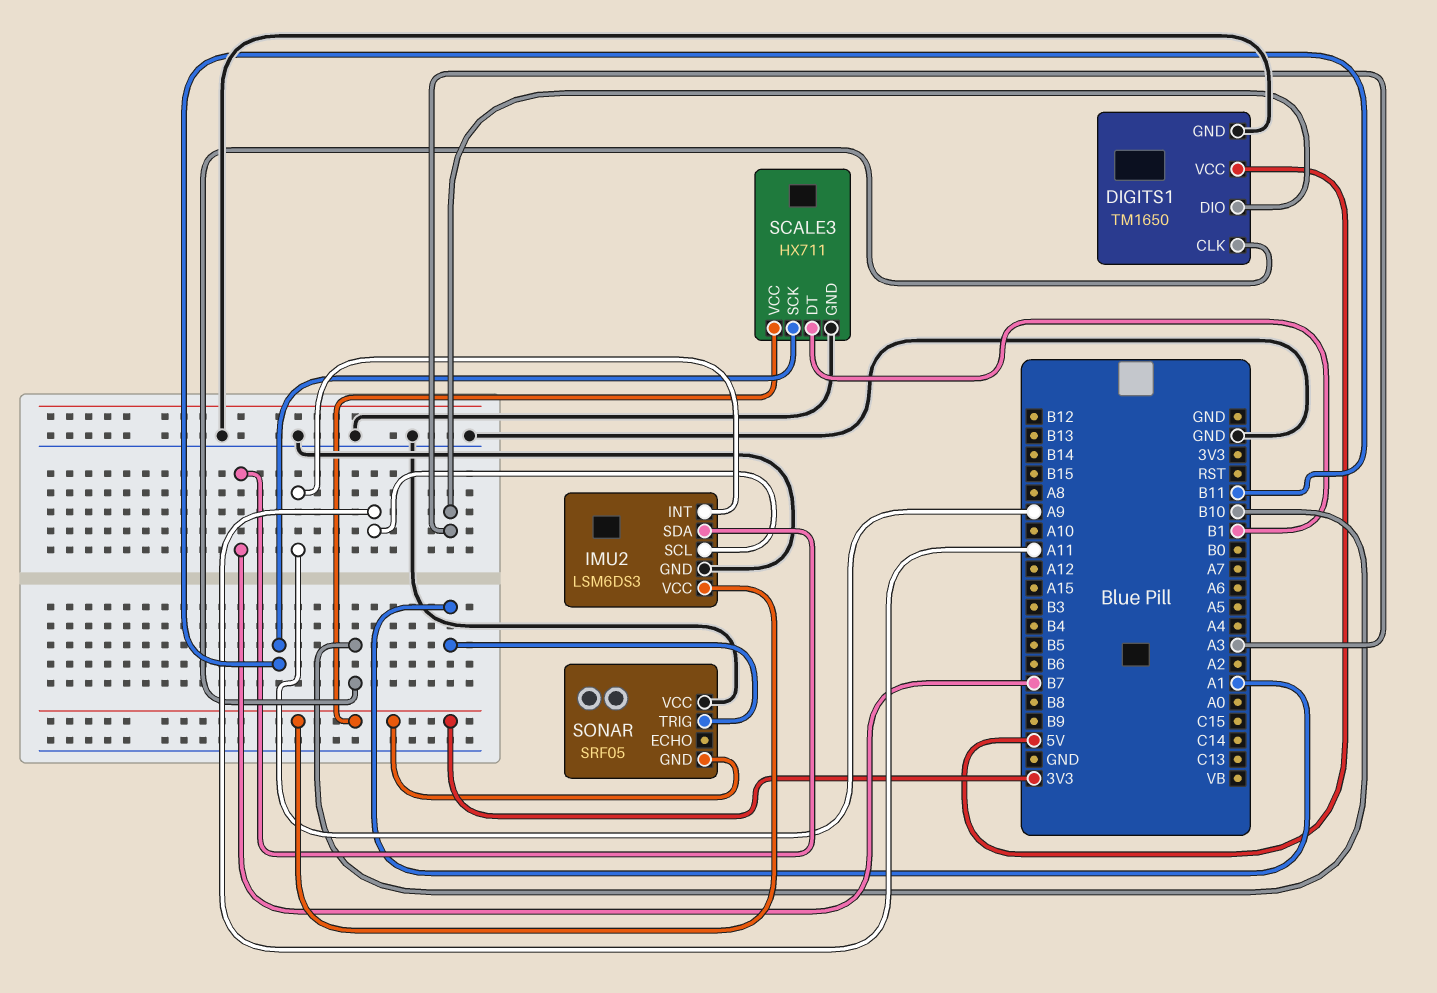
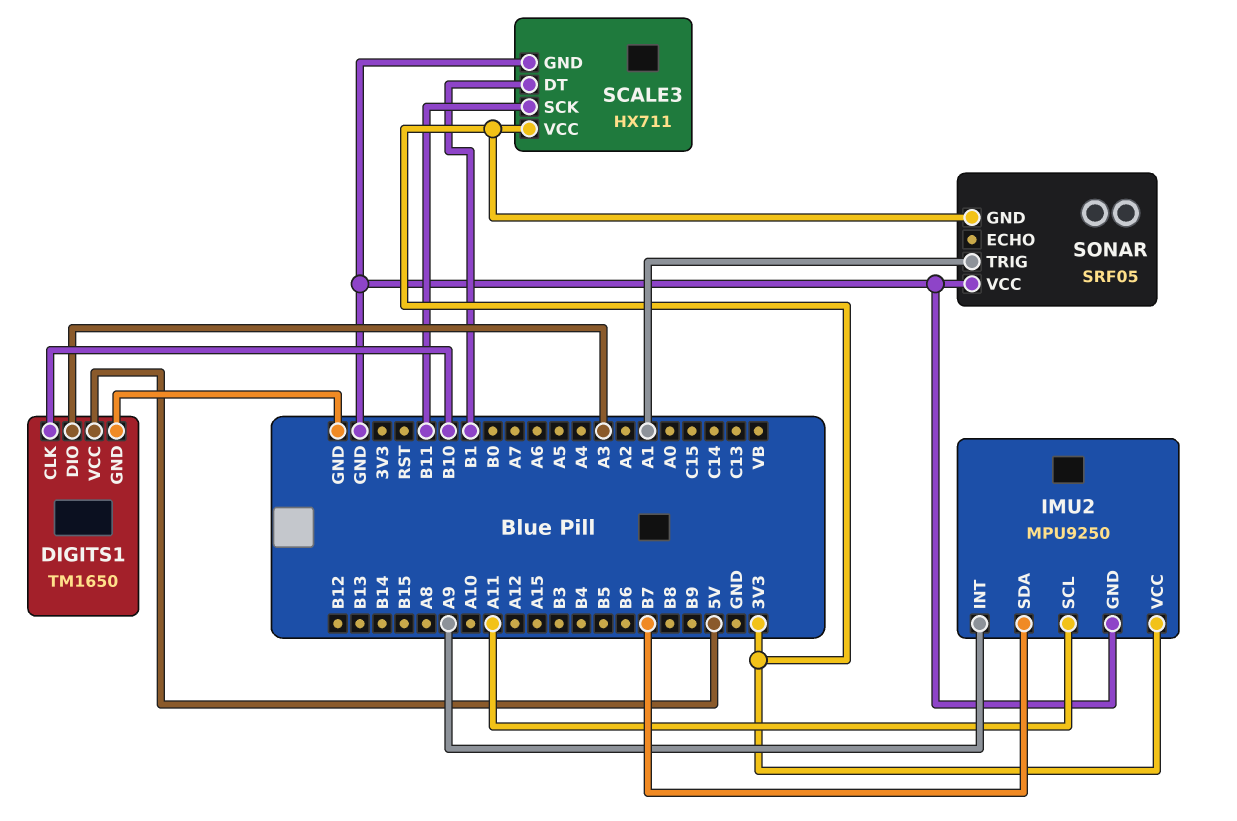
IMU2: LSM6DS3 -> MPU9250

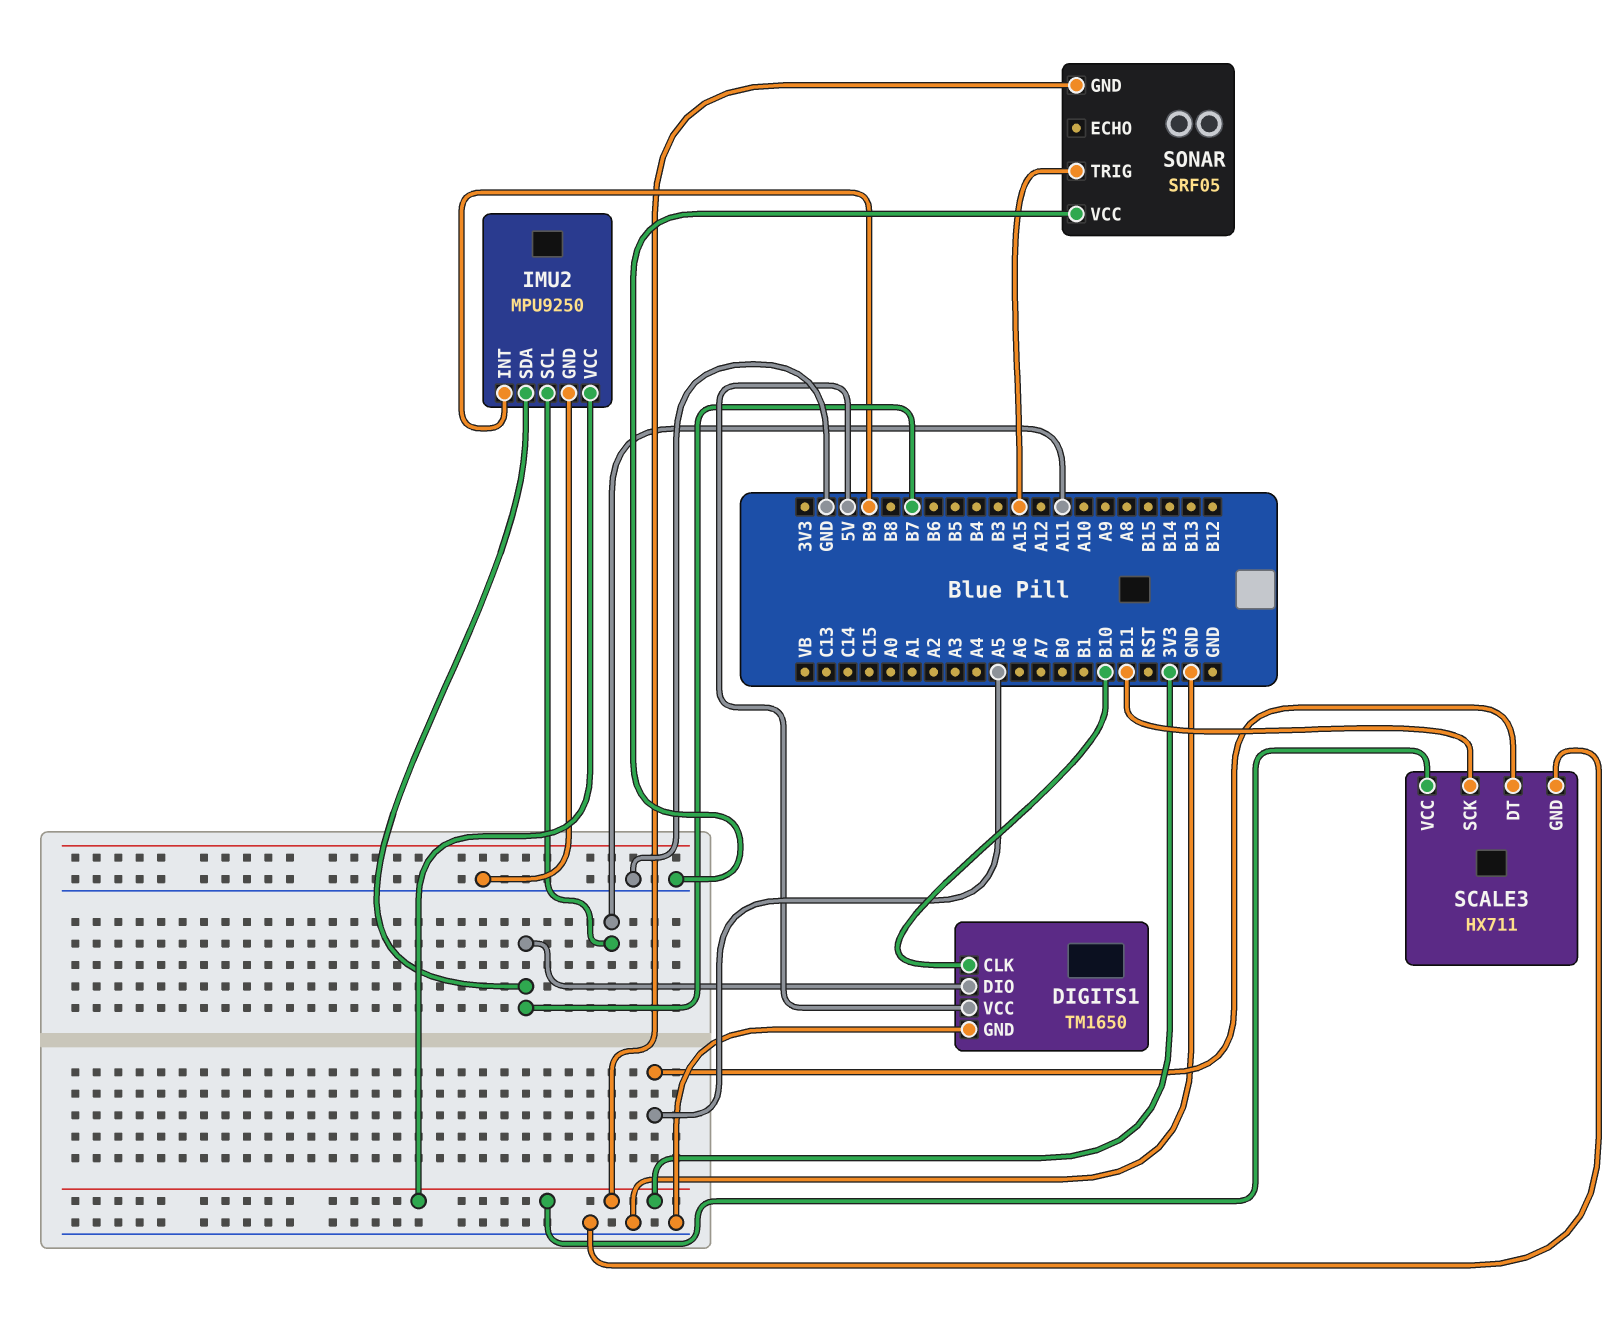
DIGITS1 pin DIO: A3 -> B7
IMU2 pin INT: A9 -> B9
SCALE3 pin DT: B1 -> A5
SONAR pin TRIG: A1 -> A15

